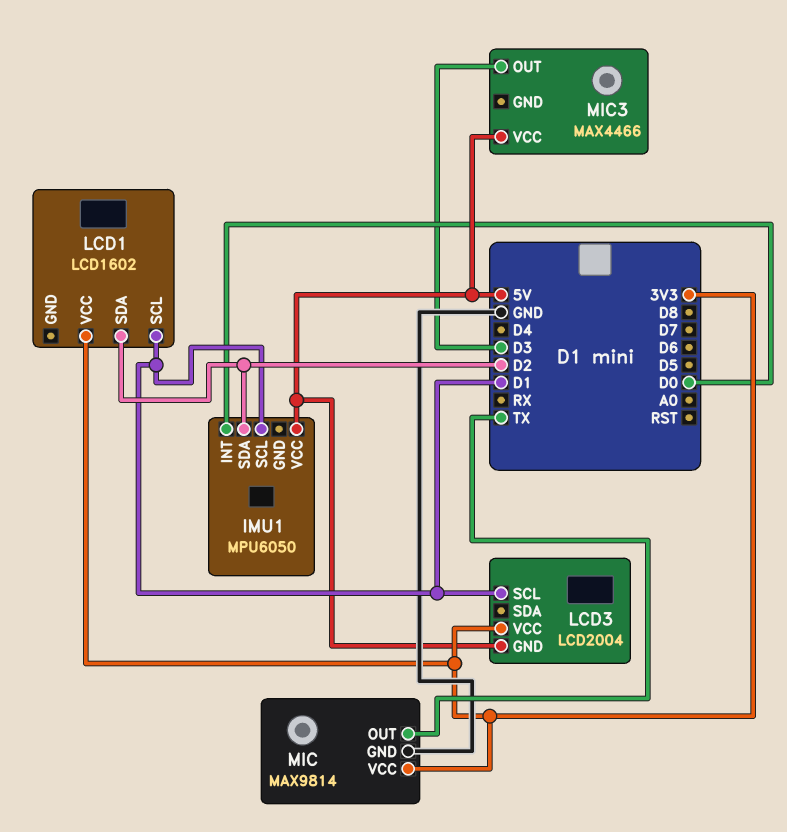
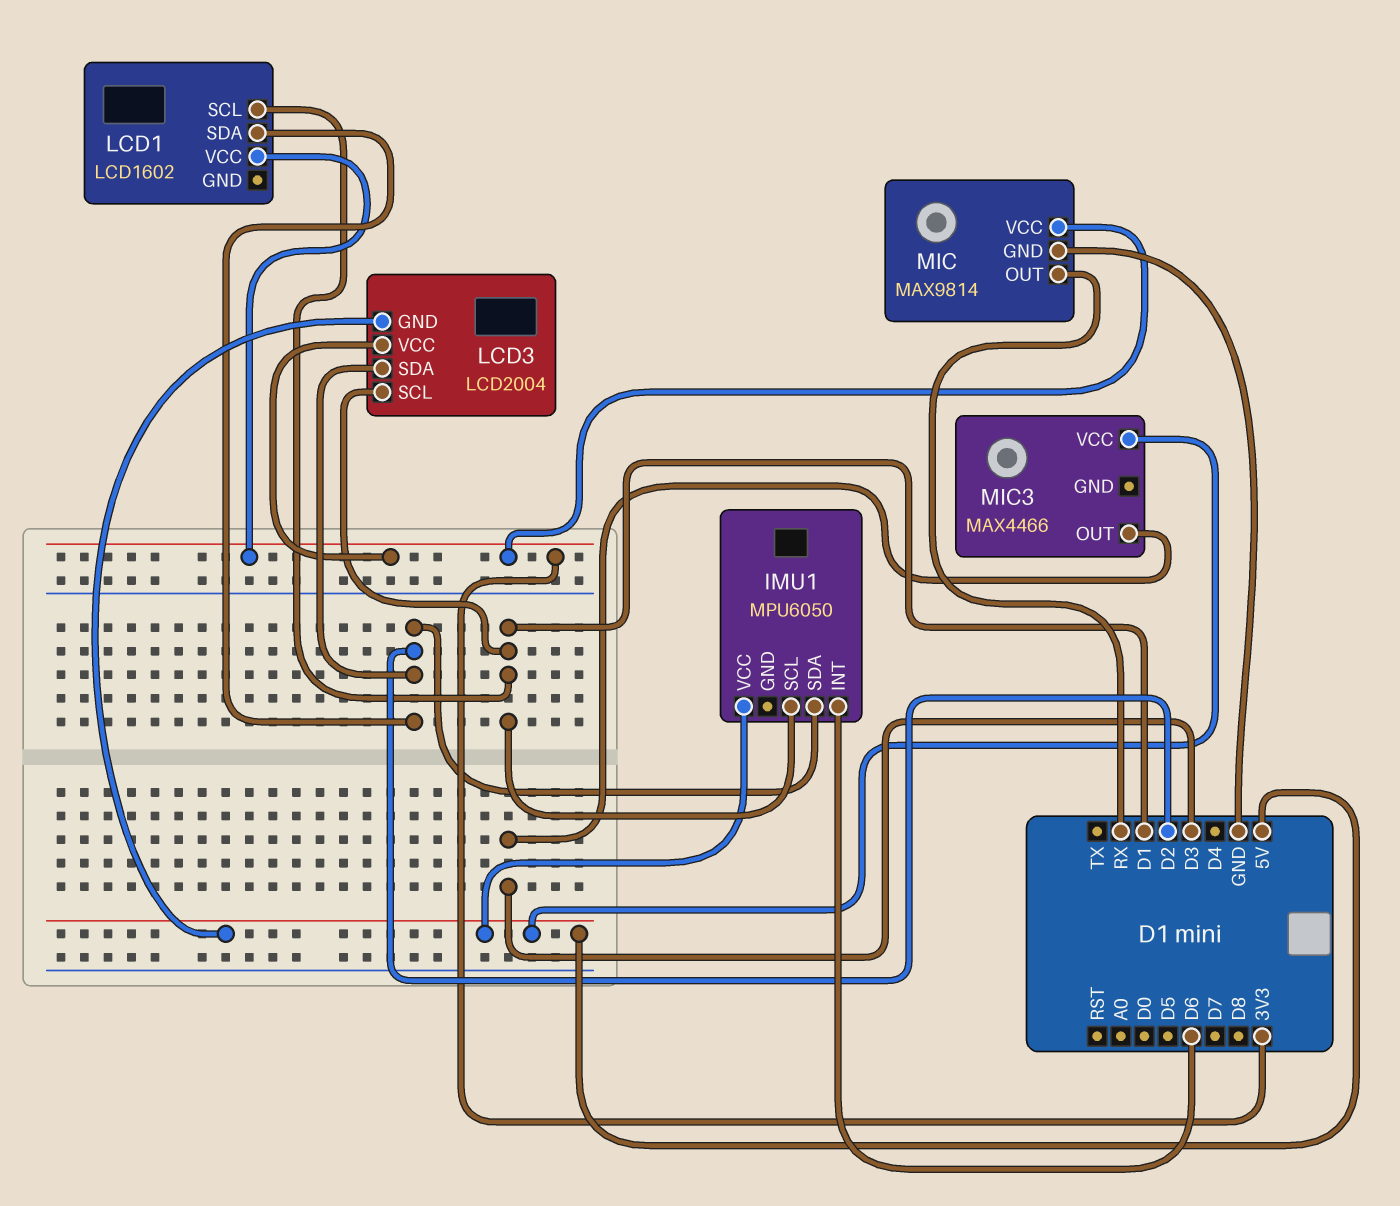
IMU1 pin INT: D0 -> D6
LCD3 pin SDA: none -> D2
MIC pin OUT: TX -> RX

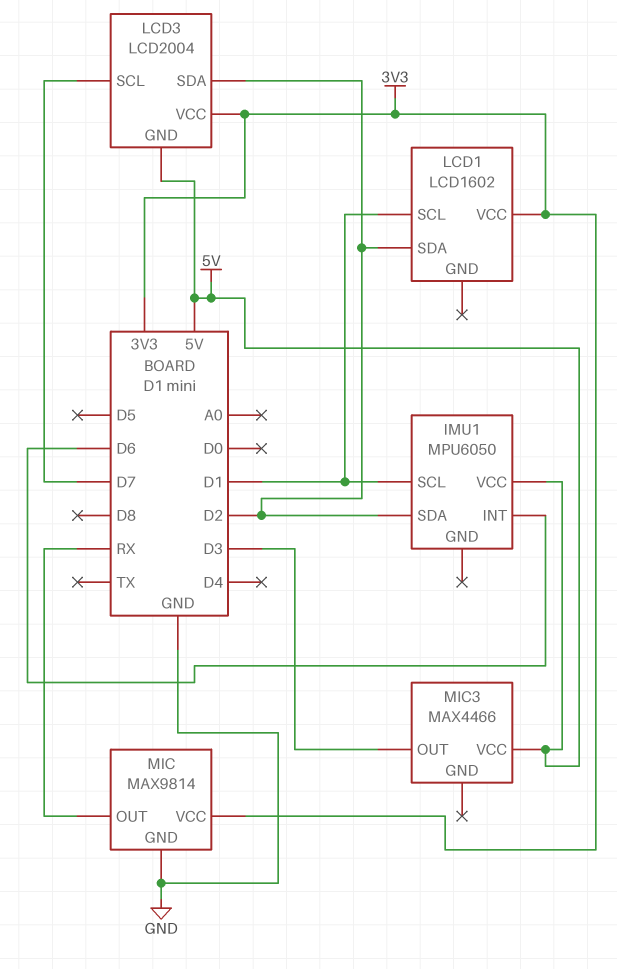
LCD3 pin SCL: D1 -> D7

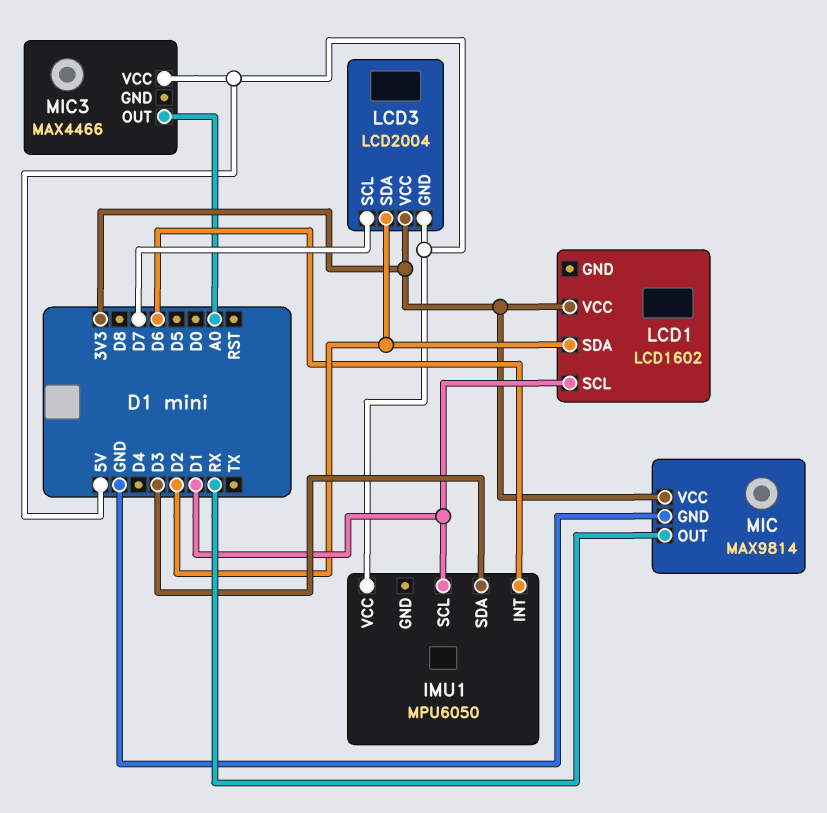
IMU1 pin SDA: D2 -> D3
MIC3 pin OUT: D3 -> A0

